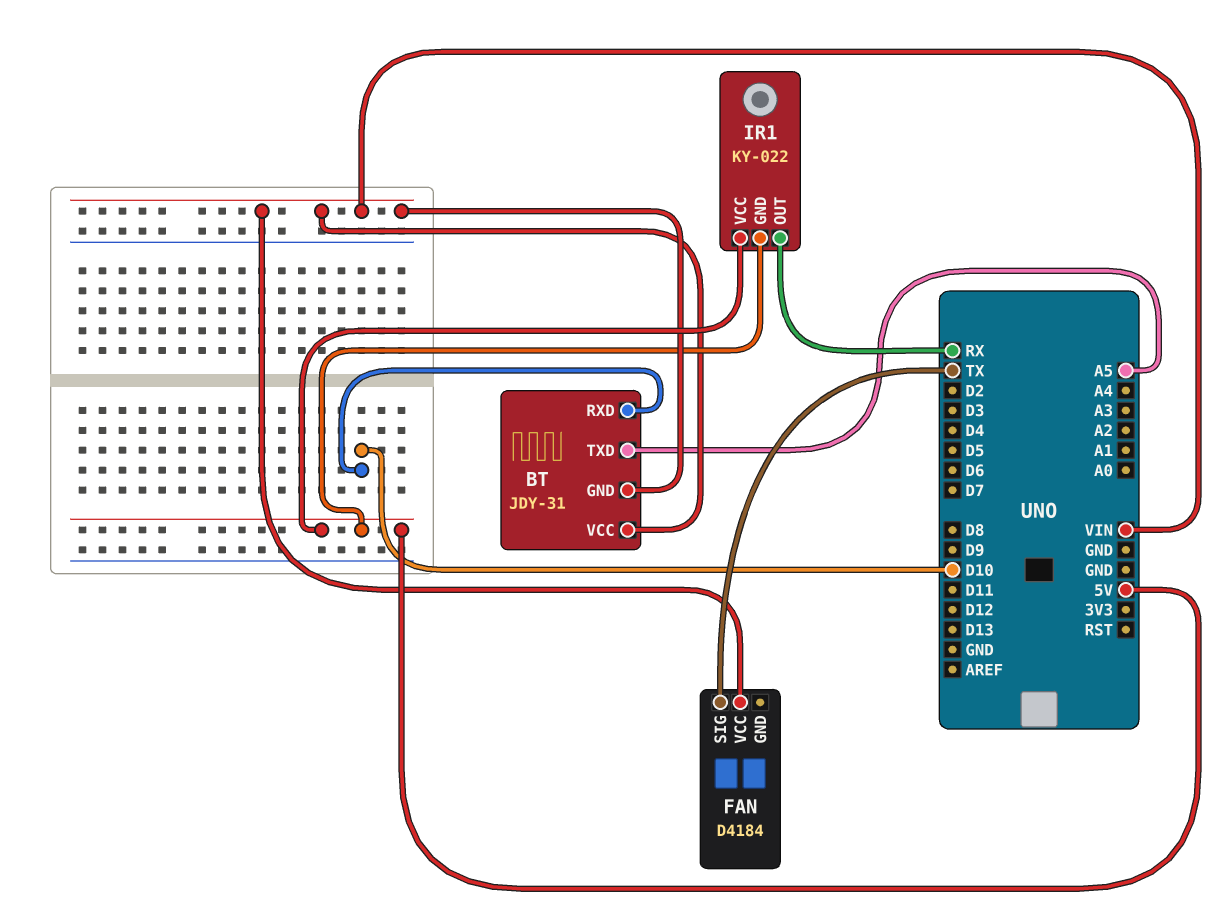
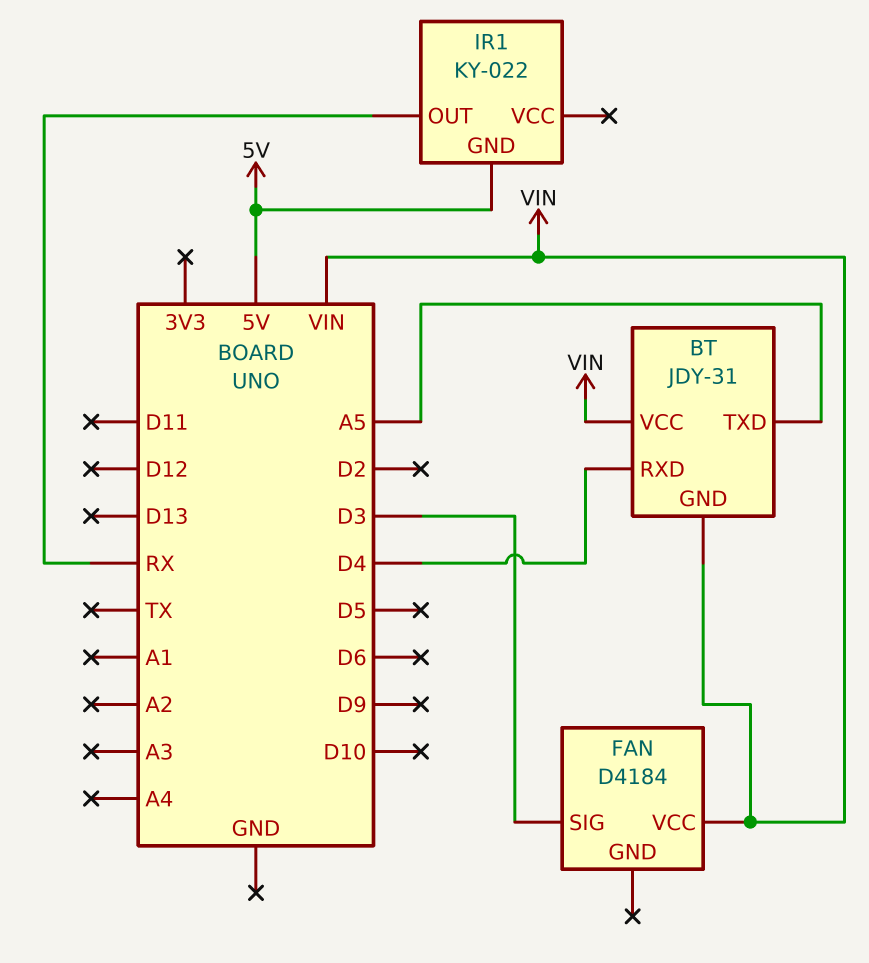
BT pin RXD: D10 -> D4
FAN pin SIG: TX -> D3
IR1 pin VCC: 5V -> none

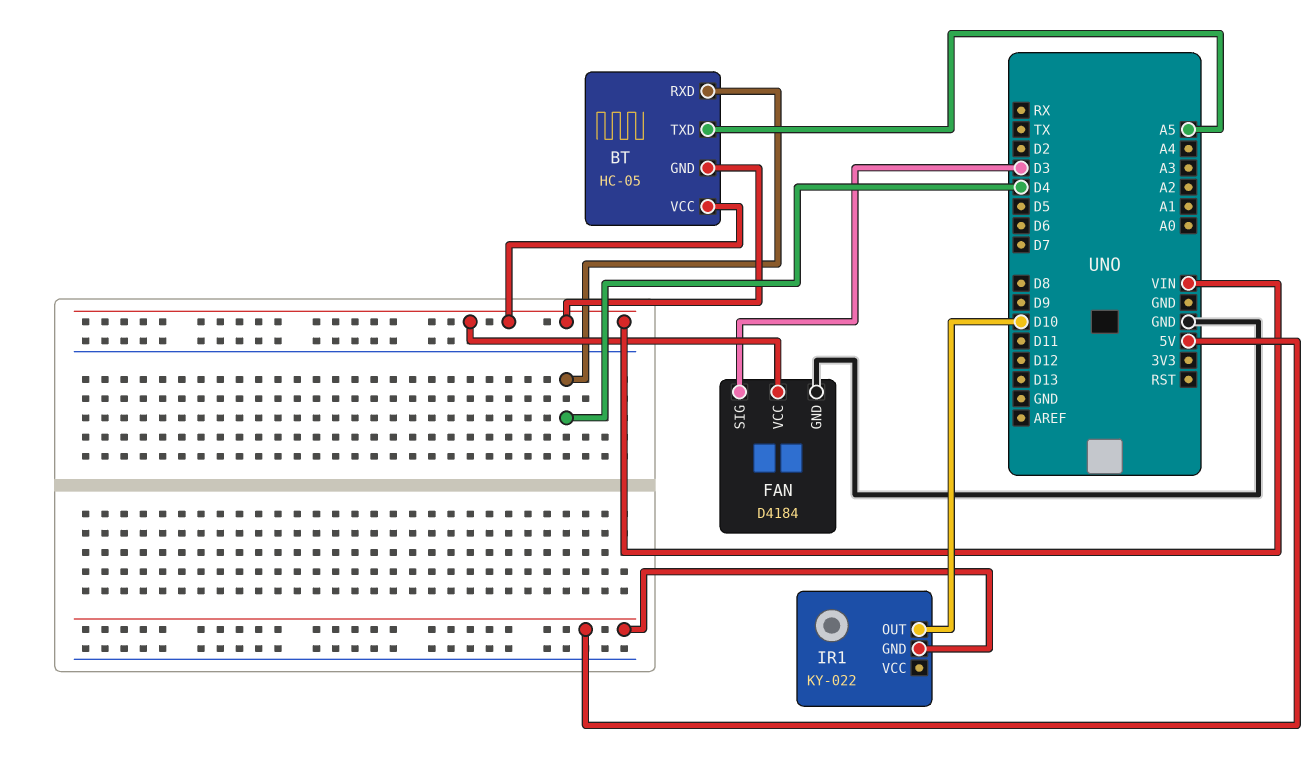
BT: JDY-31 -> HC-05
FAN pin GND: none -> GND
IR1 pin OUT: RX -> D10

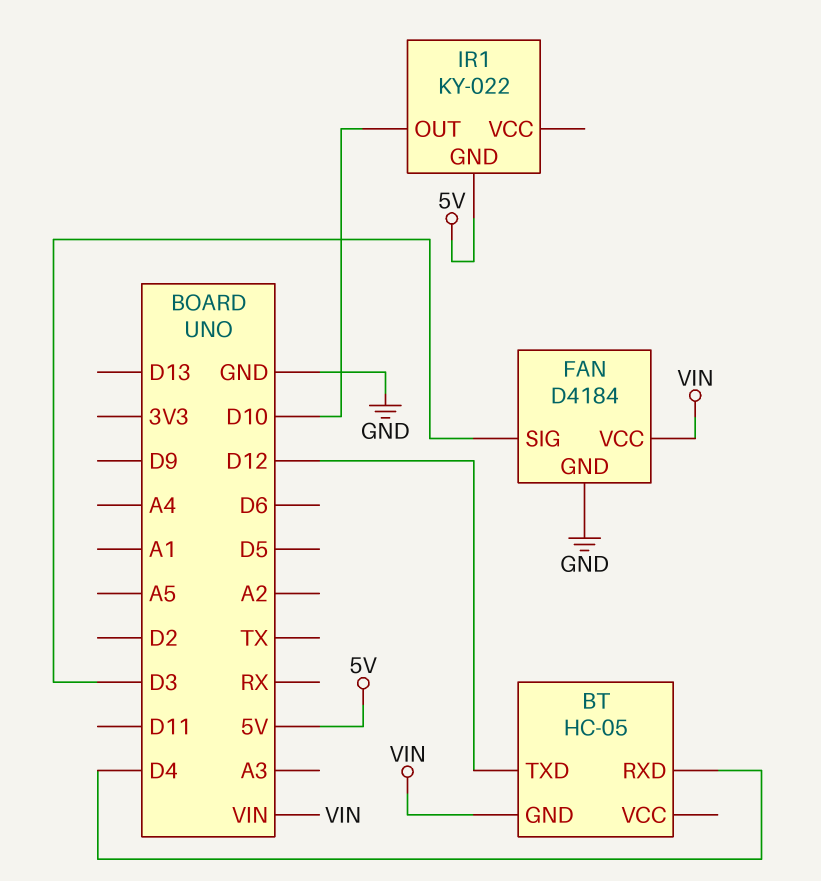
BT pin TXD: A5 -> D12
BT pin VCC: VIN -> none

